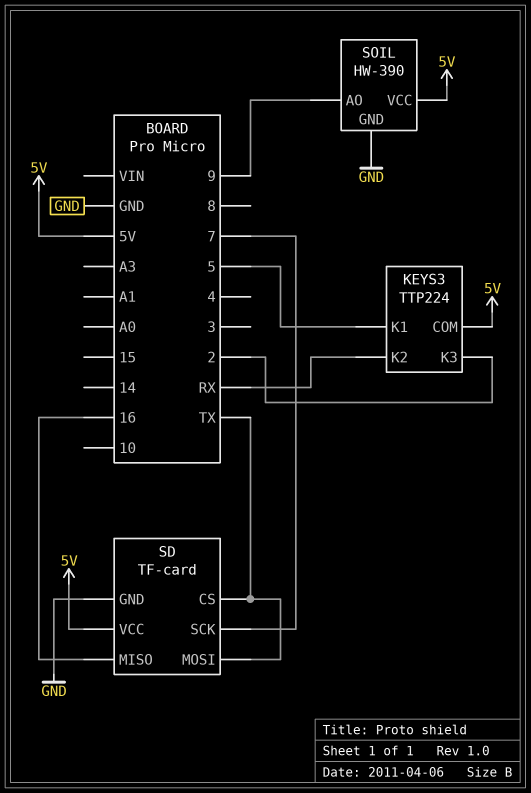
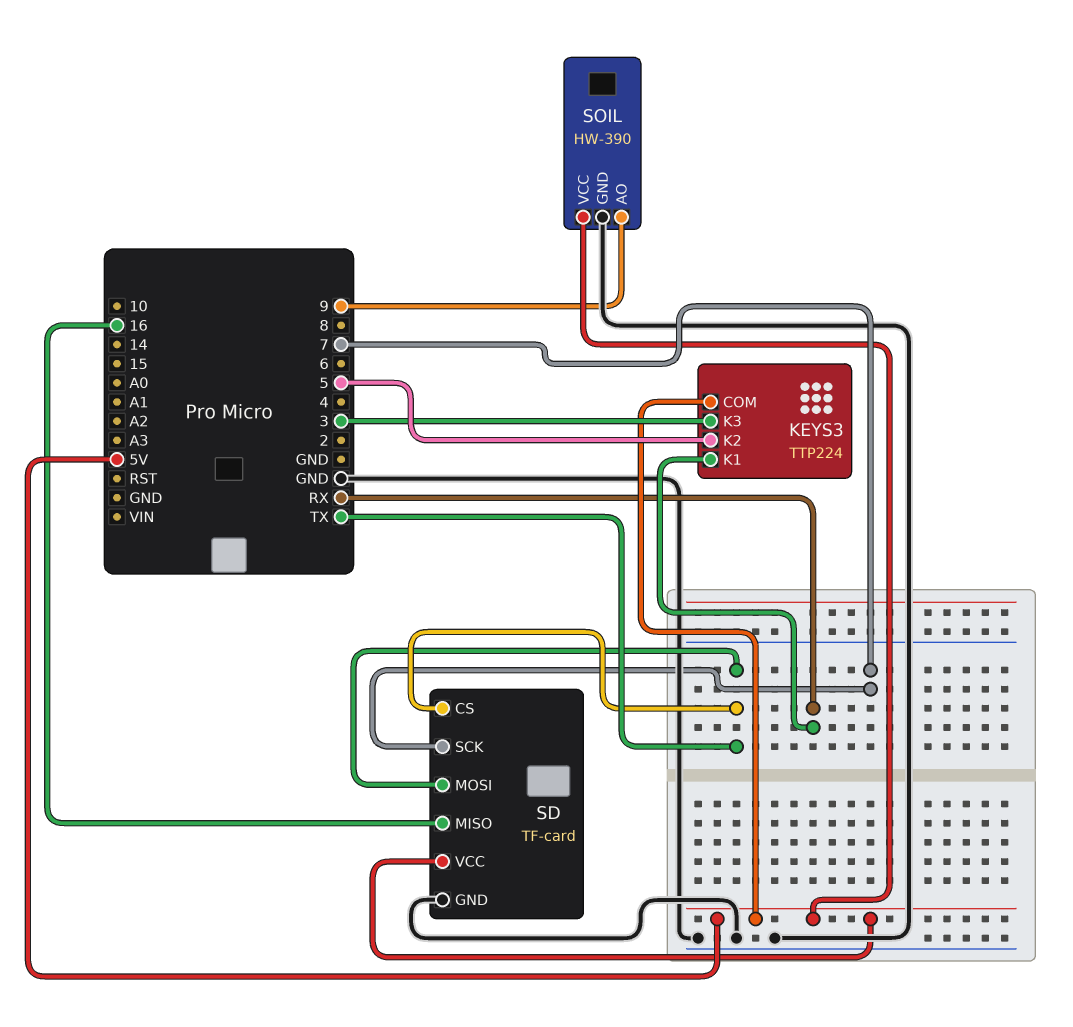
KEYS3 pin K1: 5 -> RX
KEYS3 pin K2: RX -> 5
KEYS3 pin K3: 2 -> 3

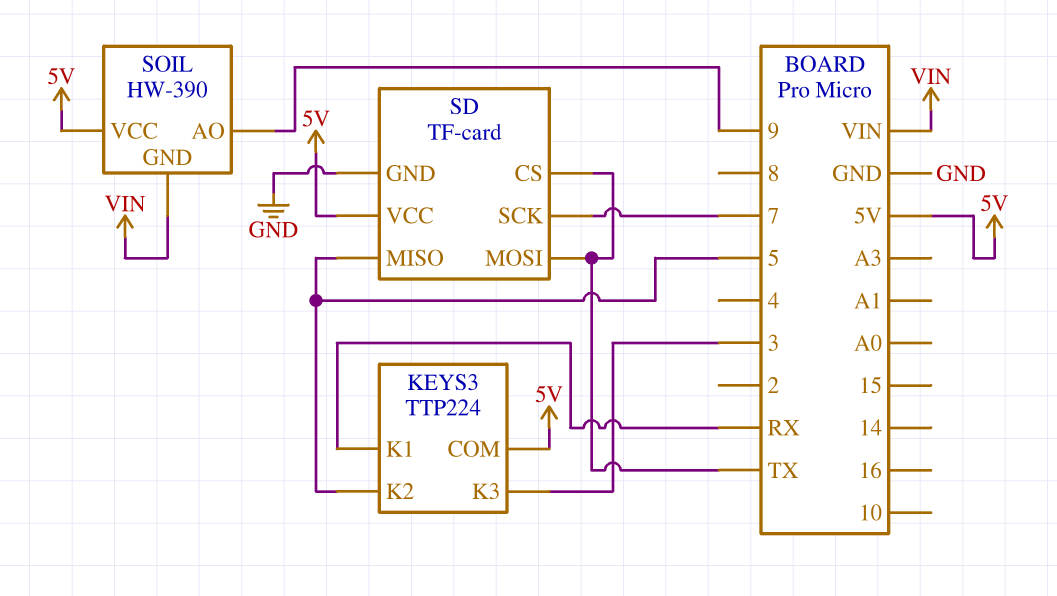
SD pin MISO: 16 -> 5
SOIL pin GND: GND -> VIN

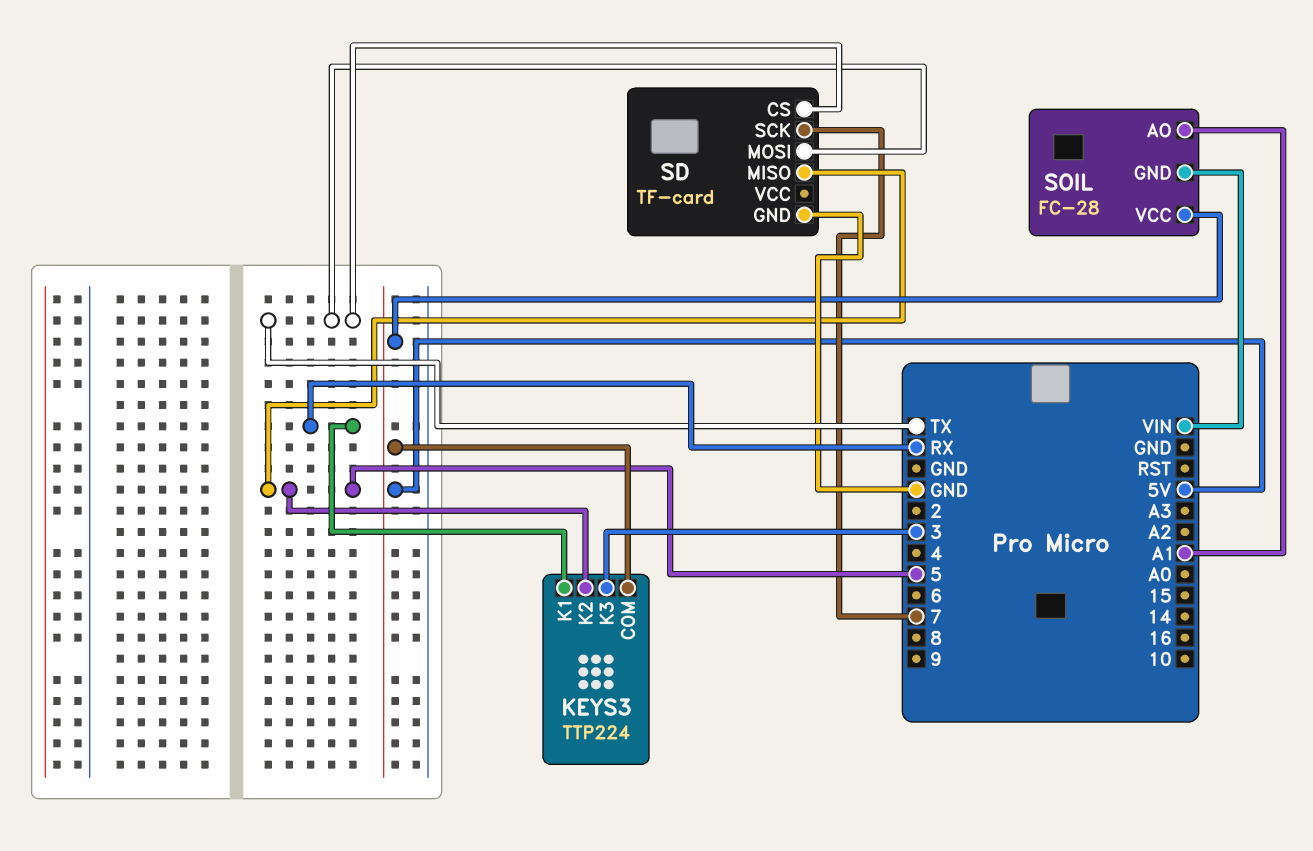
SD pin VCC: 5V -> none
SOIL: HW-390 -> FC-28
SOIL pin AO: 9 -> A1

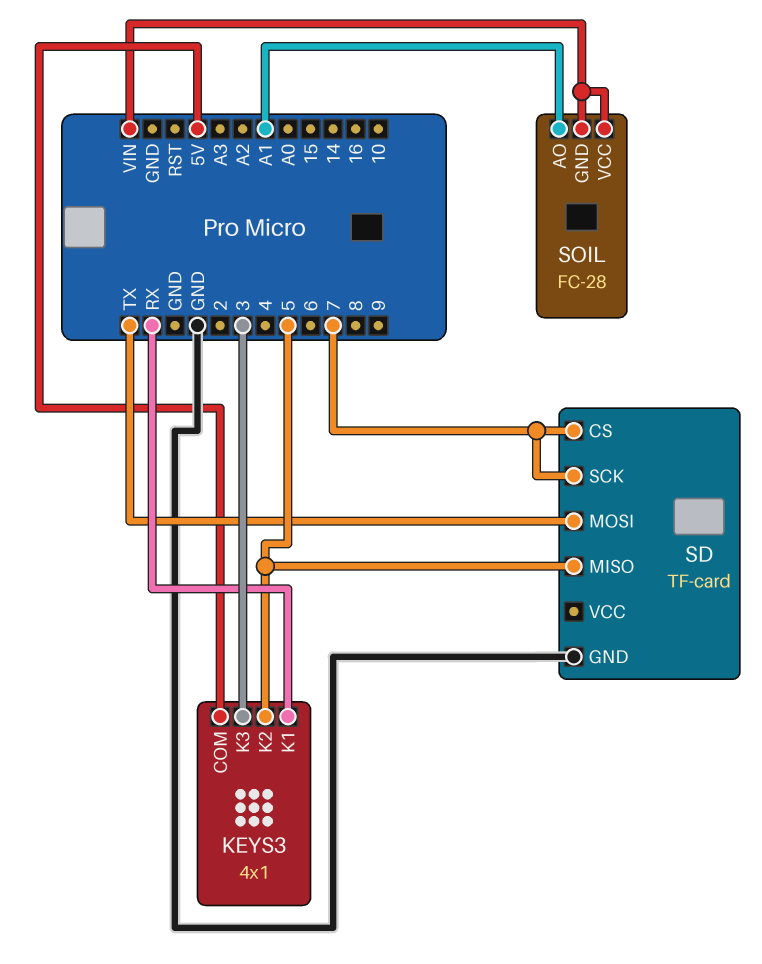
KEYS3: TTP224 -> 4x1
SD pin CS: TX -> 7
SOIL pin VCC: 5V -> VIN

